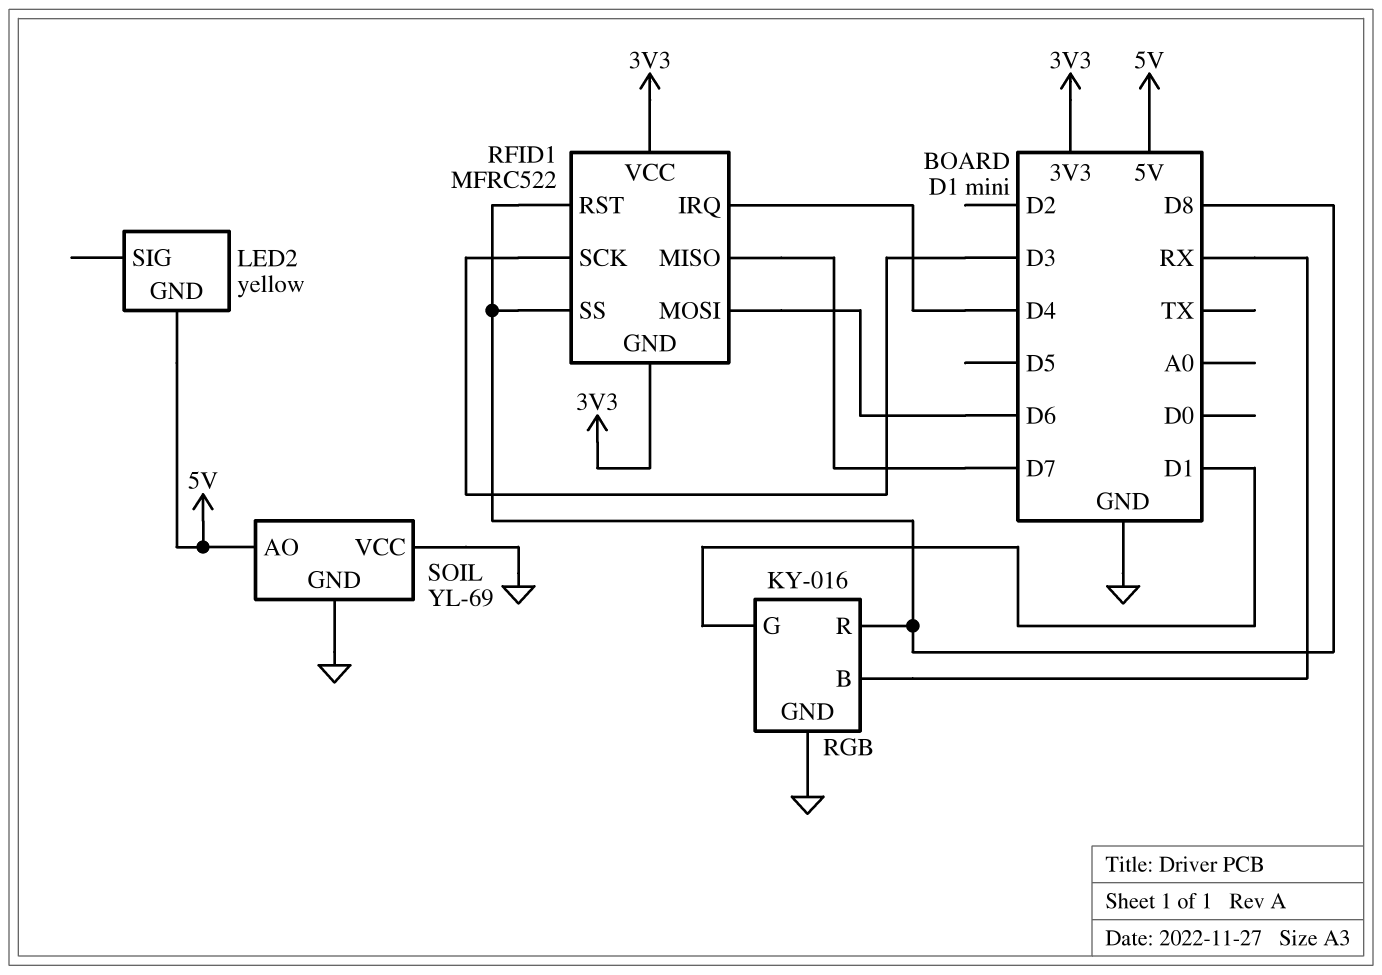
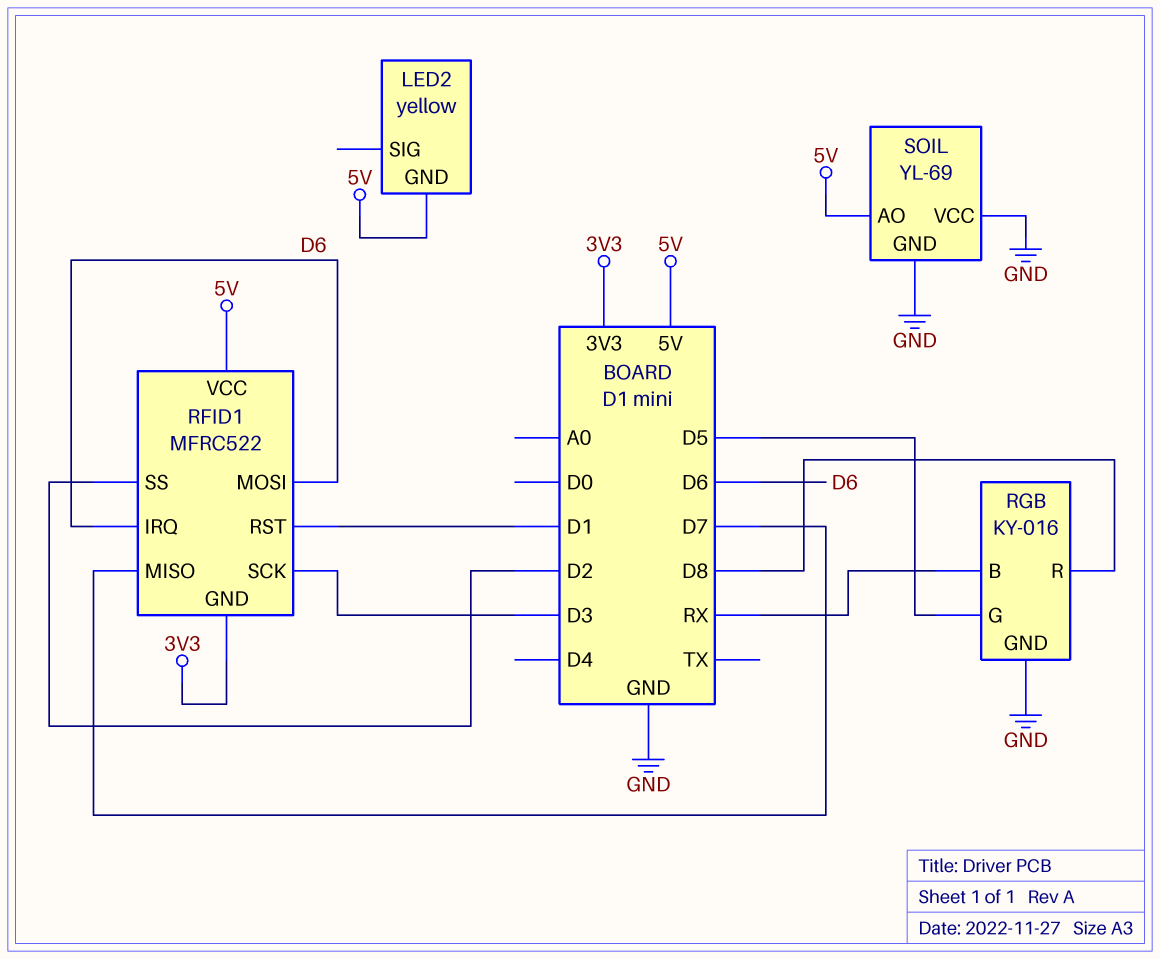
RFID1 pin IRQ: D4 -> D6
RFID1 pin RST: D8 -> D1
RFID1 pin SS: D8 -> D2
RFID1 pin VCC: 3V3 -> 5V
RGB pin G: D1 -> D5

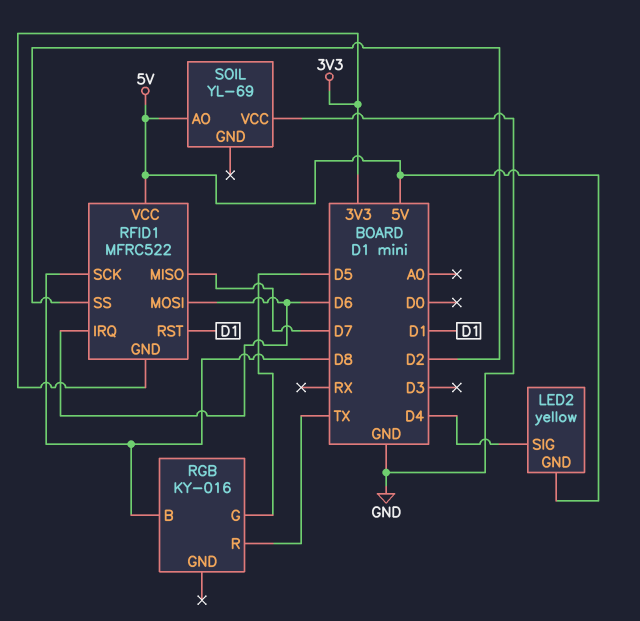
LED2 pin SIG: none -> D4
RFID1 pin SCK: D3 -> D8
RGB pin B: RX -> D8
RGB pin GND: GND -> none
RGB pin R: D8 -> TX
SOIL pin GND: GND -> none

